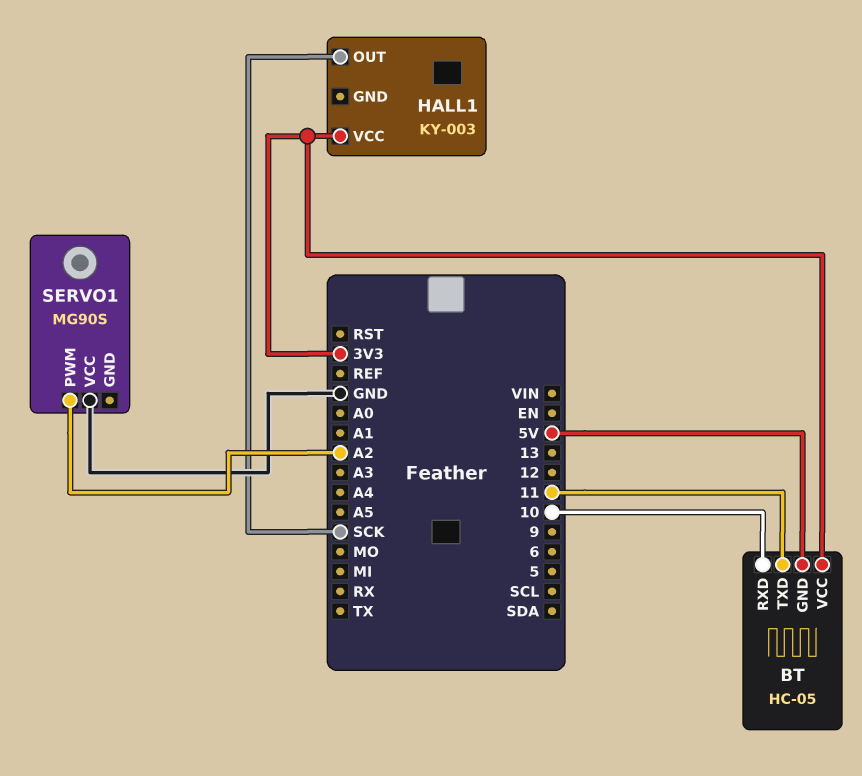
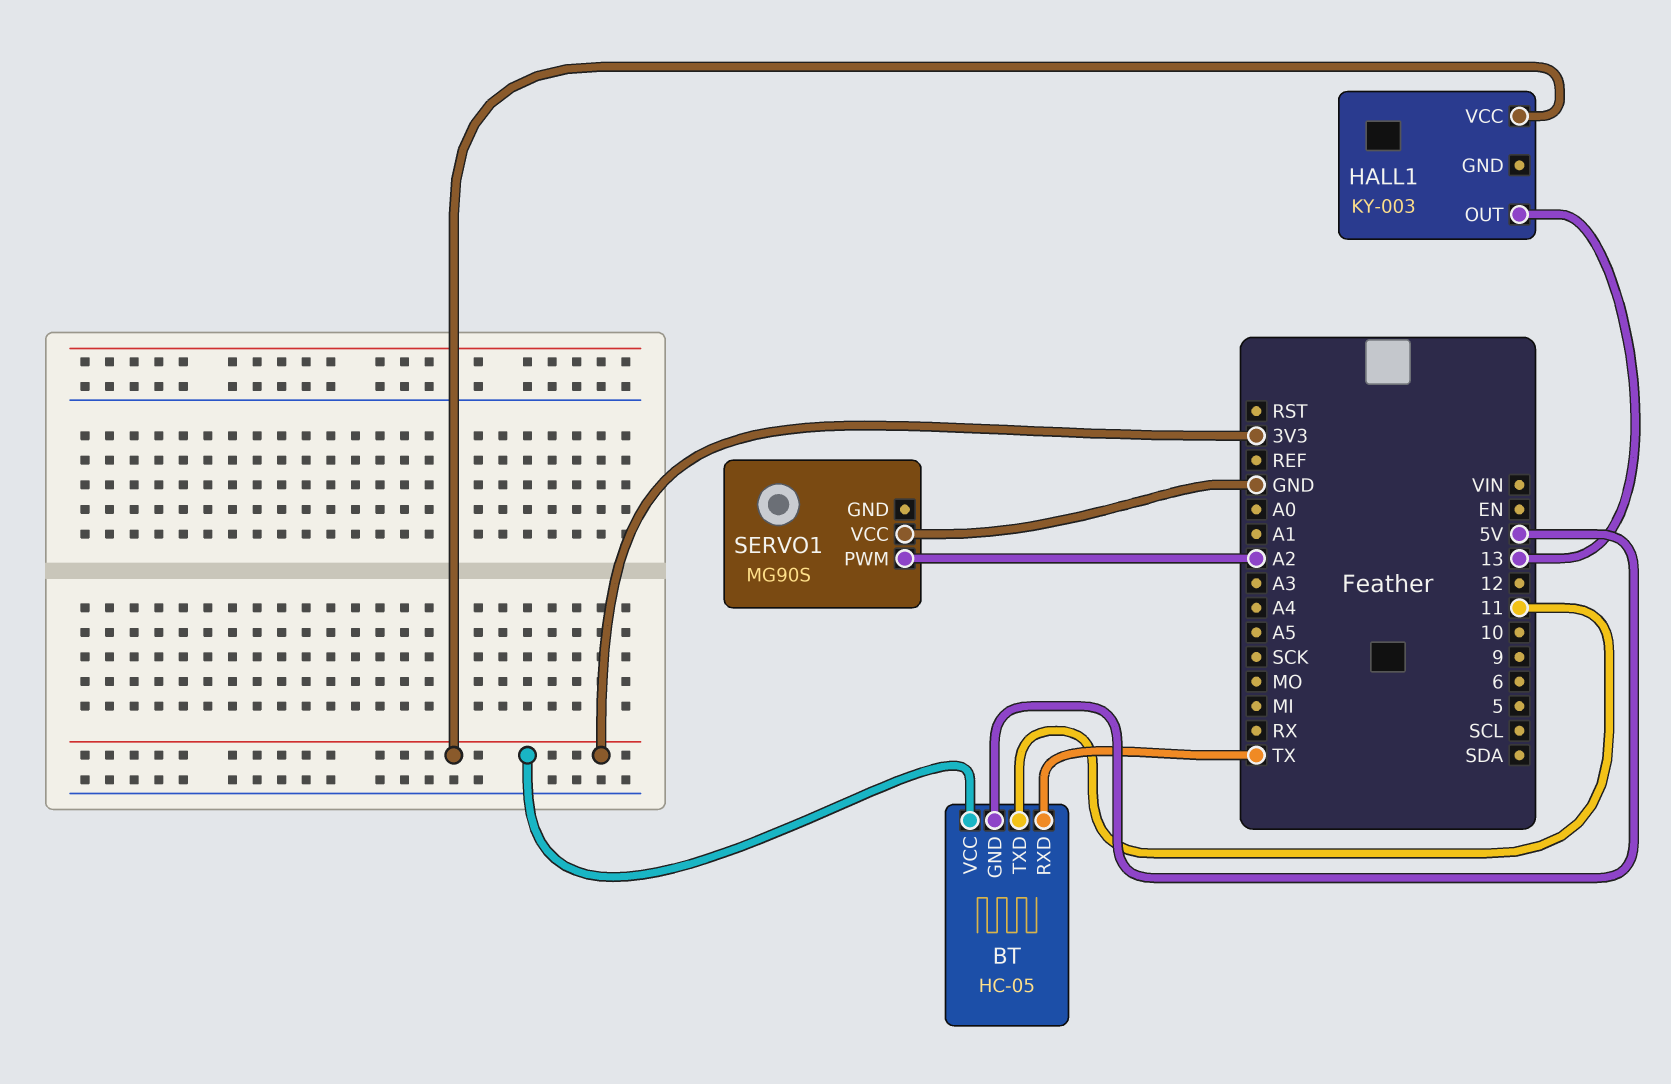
BT pin RXD: 10 -> TX
HALL1 pin OUT: SCK -> 13

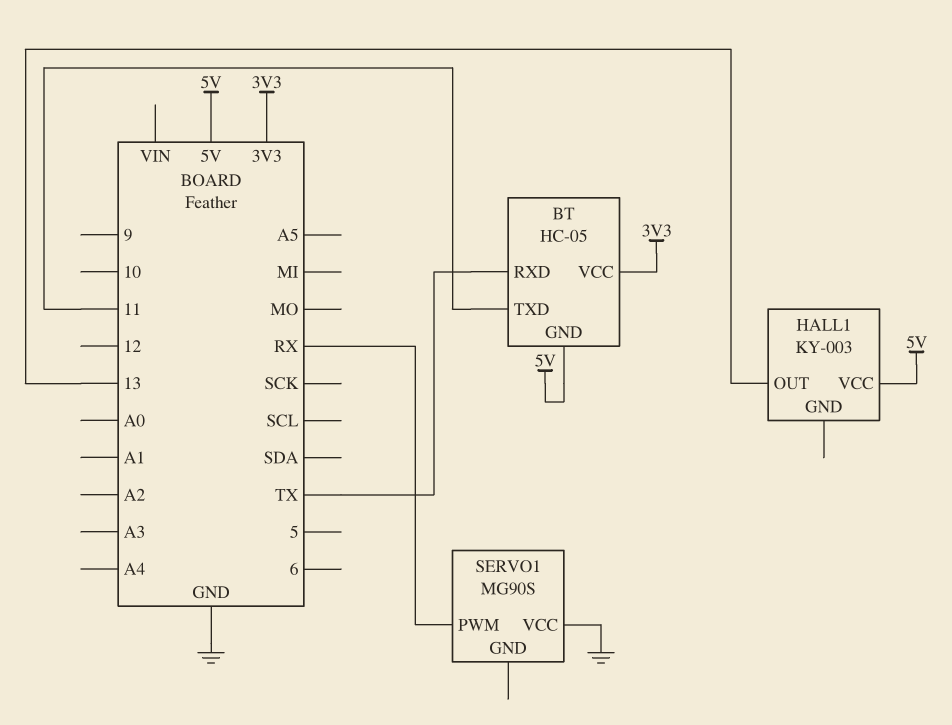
HALL1 pin VCC: 3V3 -> 5V
SERVO1 pin PWM: A2 -> RX

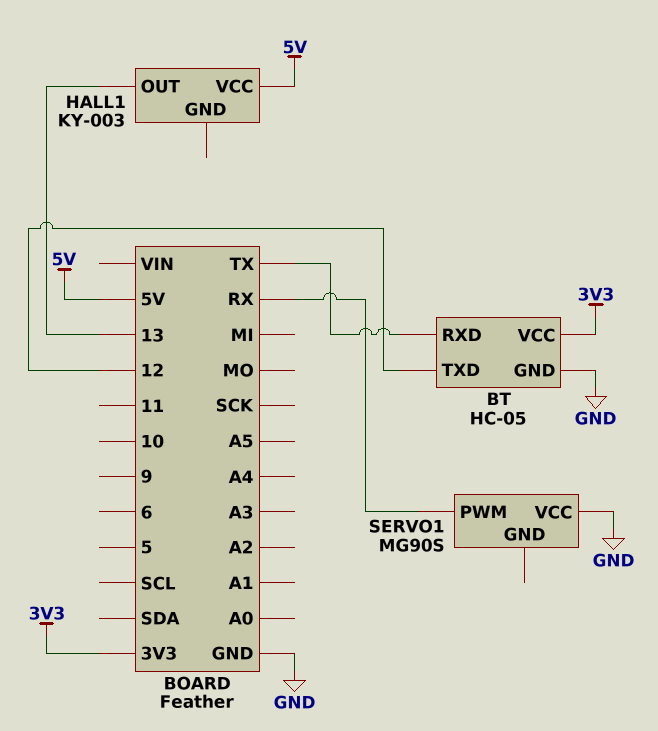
BT pin GND: 5V -> GND
BT pin TXD: 11 -> 12

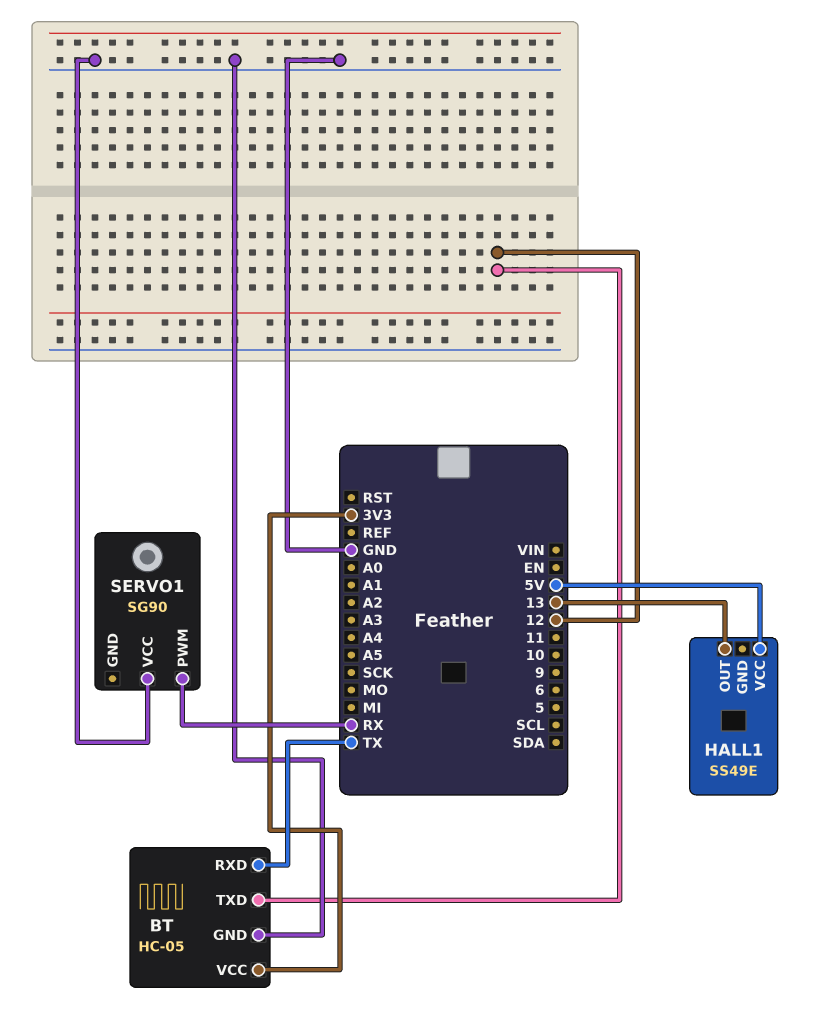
HALL1: KY-003 -> SS49E
SERVO1: MG90S -> SG90

